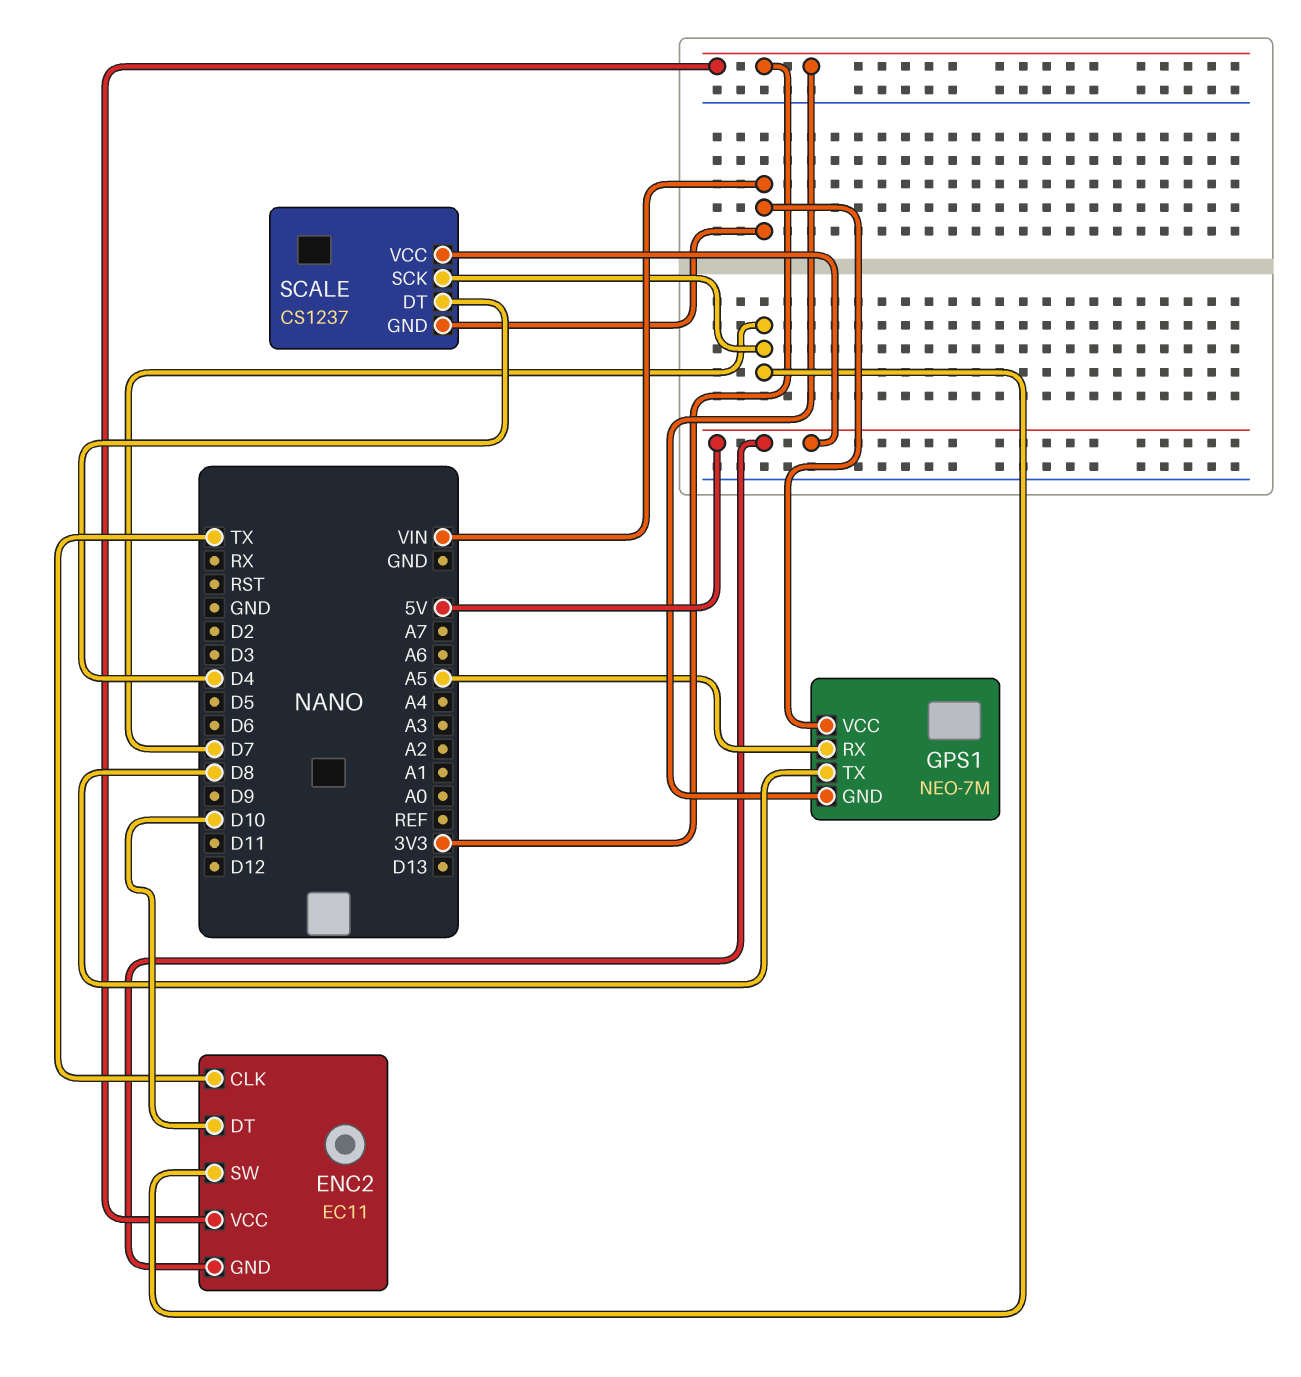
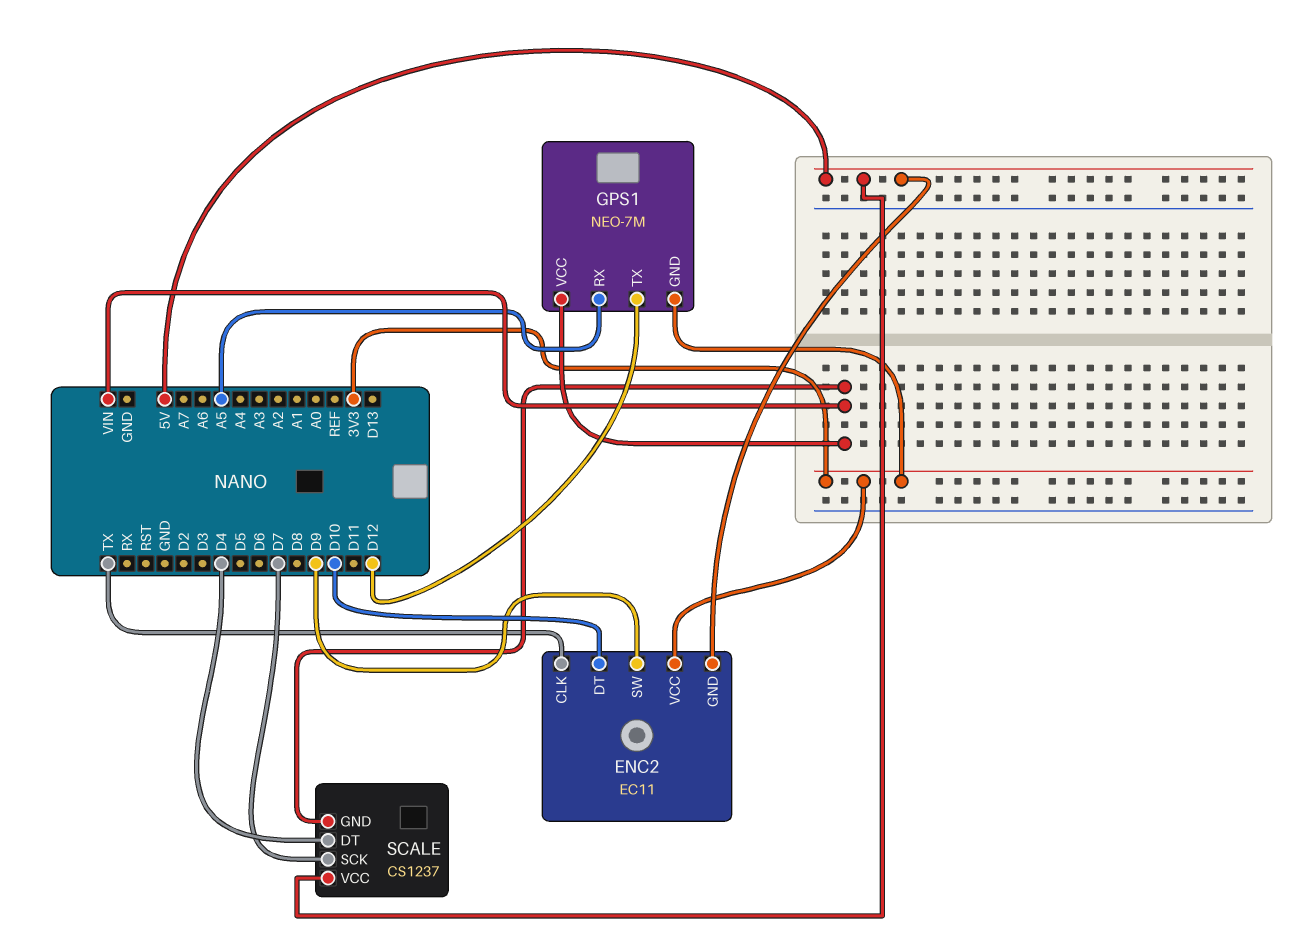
ENC2 pin SW: D7 -> D9
GPS1 pin TX: D8 -> D12

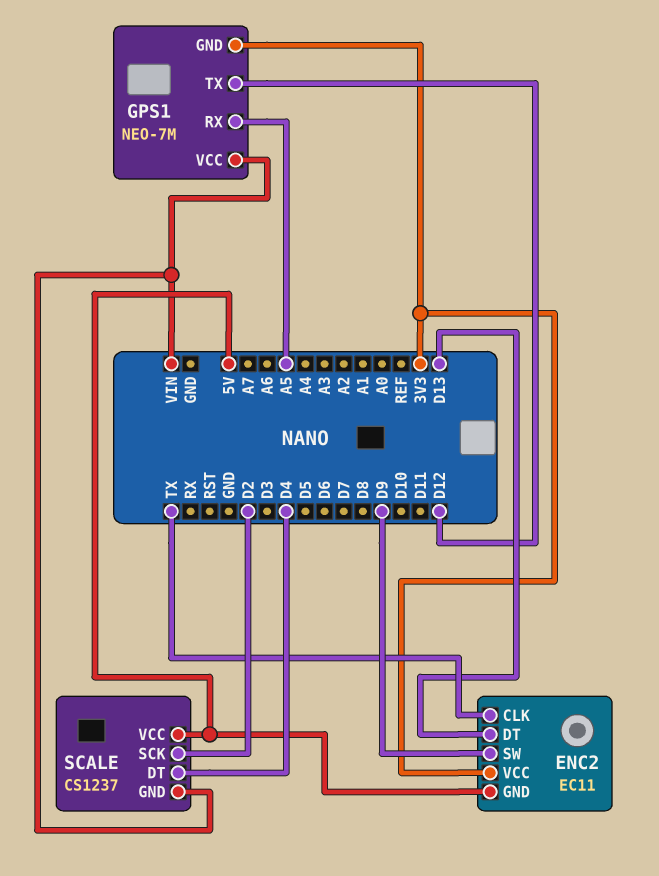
ENC2 pin DT: D10 -> D13
SCALE pin SCK: D7 -> D2

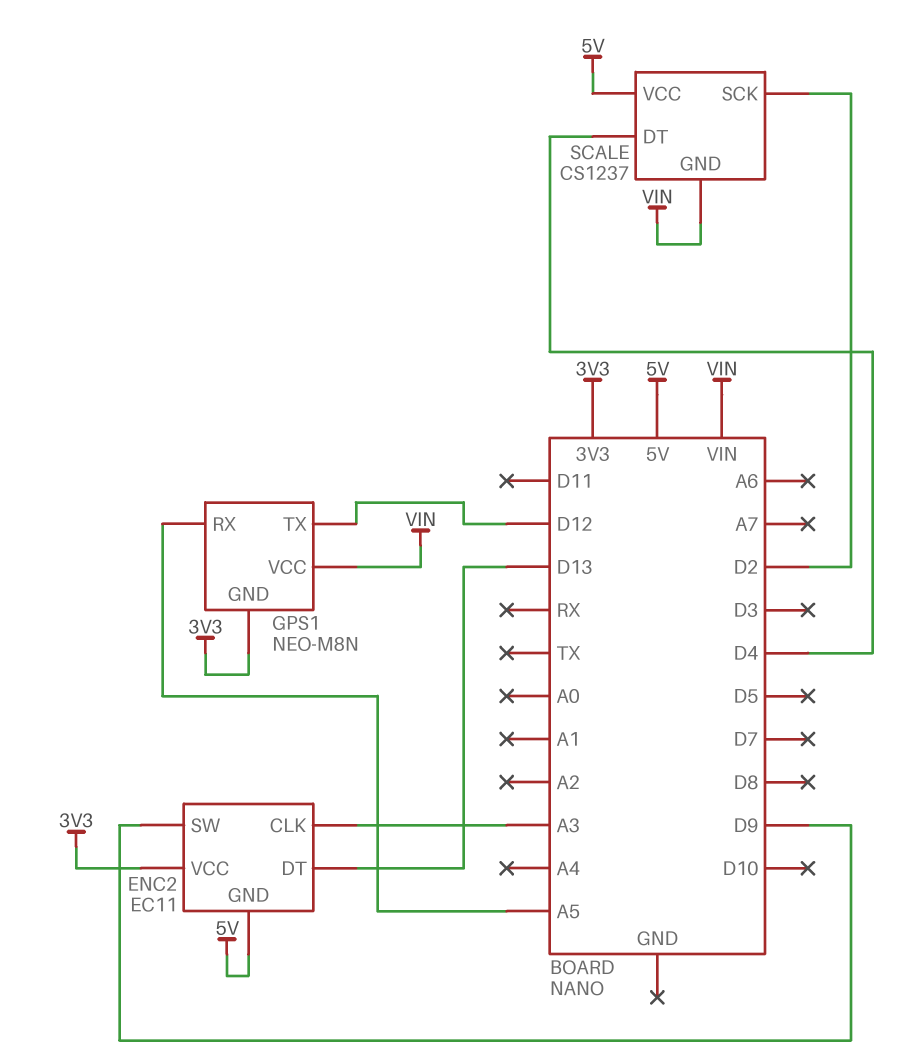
ENC2 pin CLK: TX -> A3
GPS1: NEO-7M -> NEO-M8N

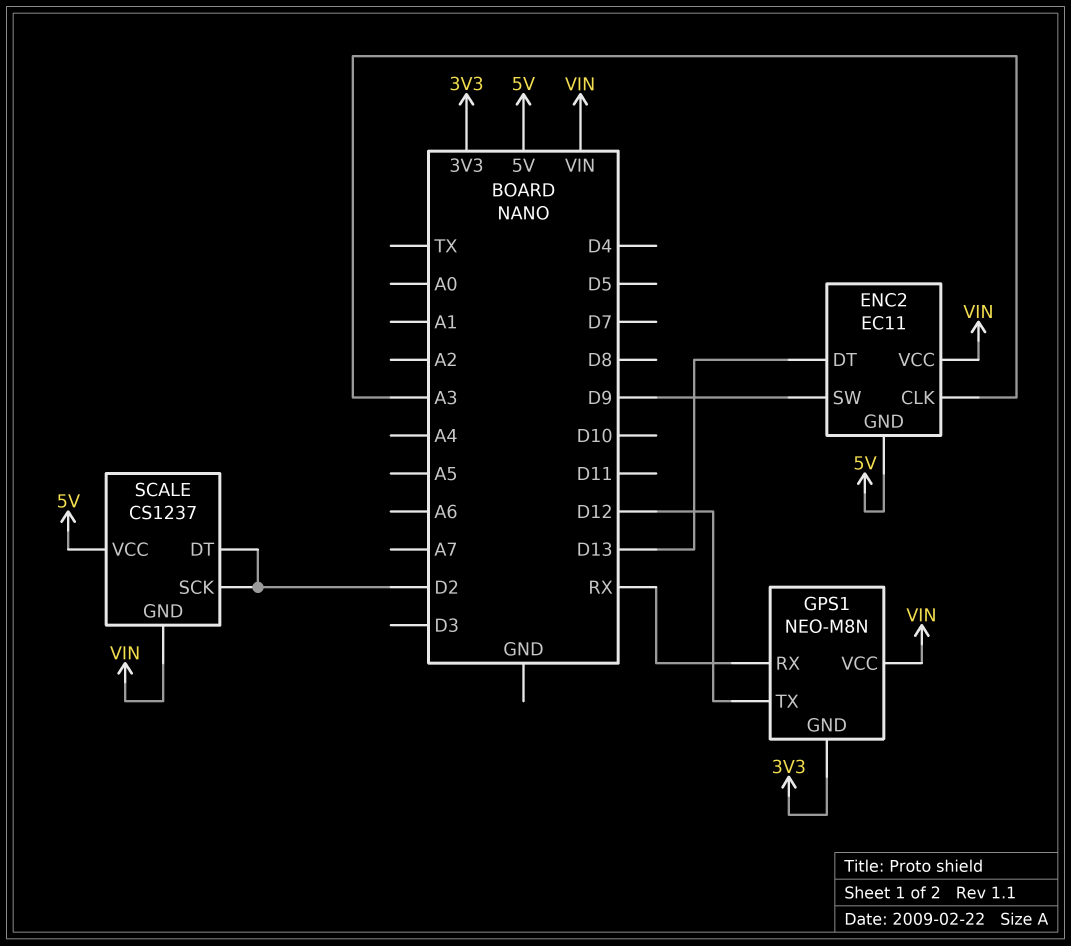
ENC2 pin VCC: 3V3 -> VIN
GPS1 pin RX: A5 -> RX
SCALE pin DT: D4 -> D2

